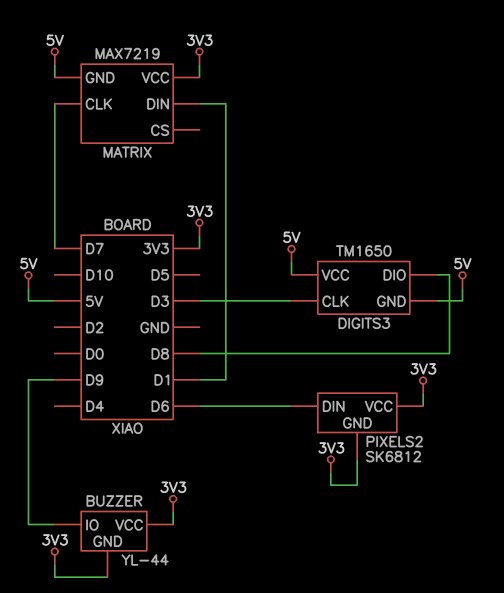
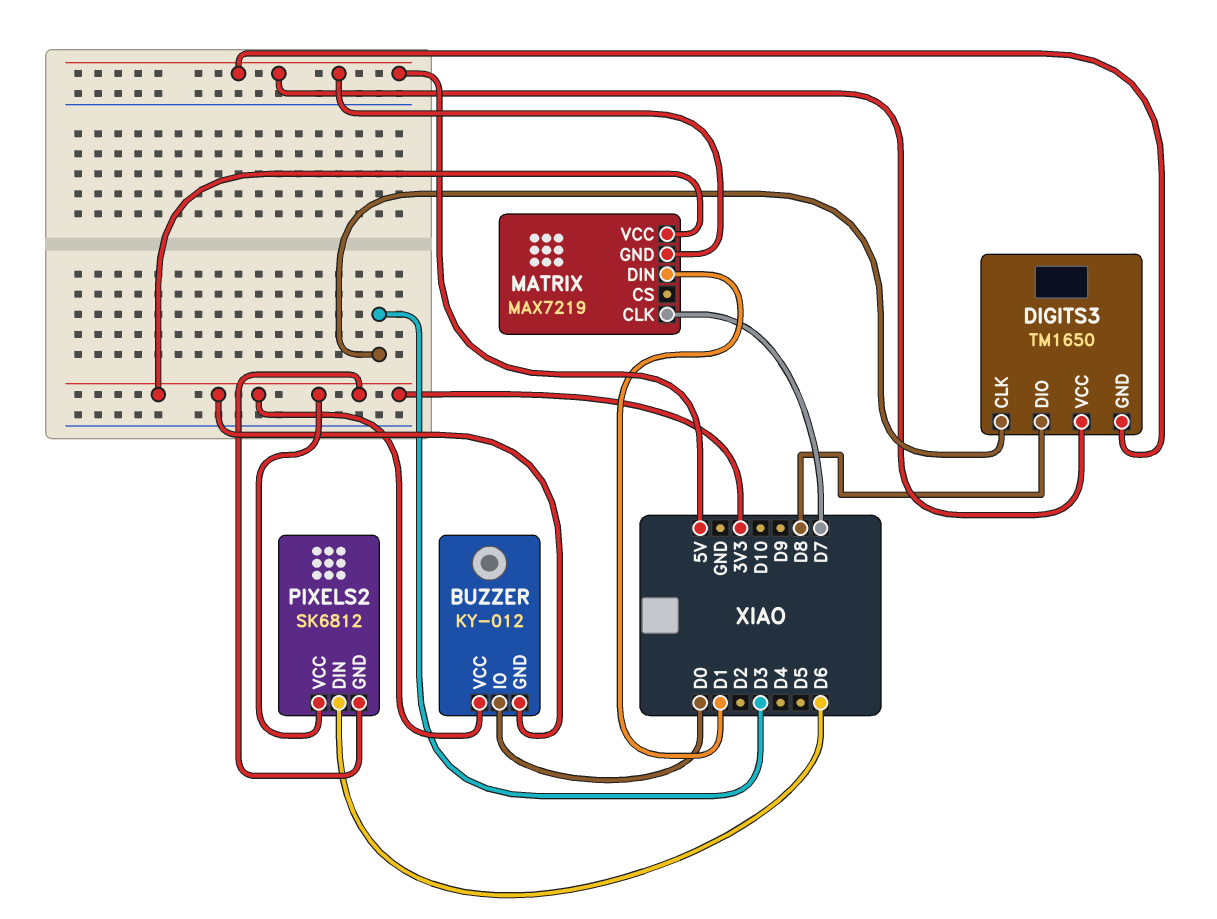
BUZZER: YL-44 -> KY-012
BUZZER pin IO: D9 -> D0

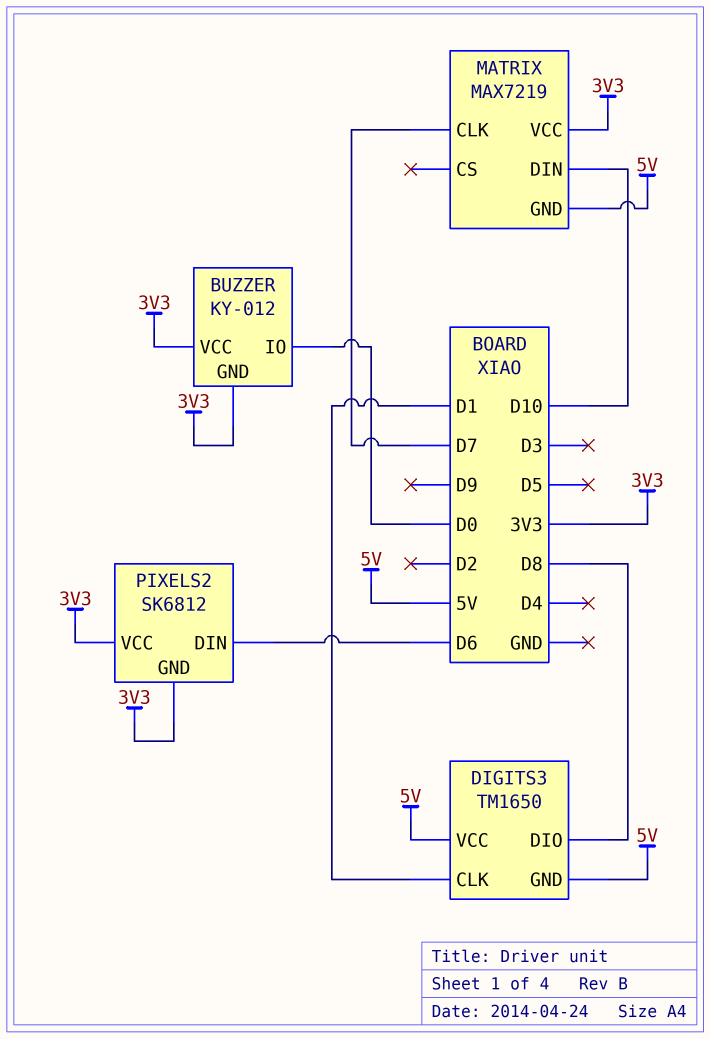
DIGITS3 pin CLK: D3 -> D1
MATRIX pin DIN: D1 -> D10

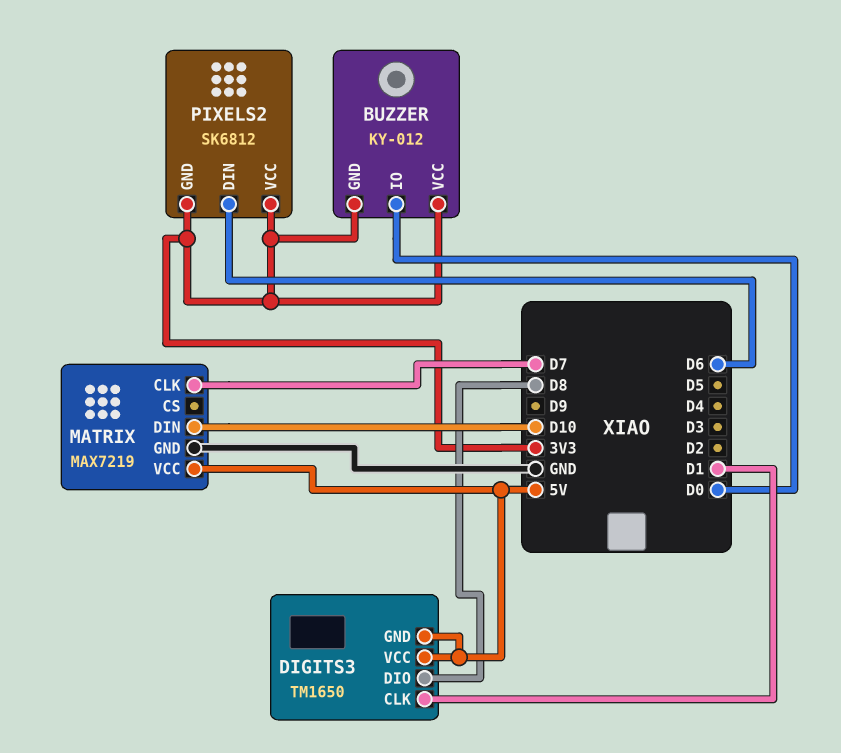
MATRIX pin GND: 5V -> GND
MATRIX pin VCC: 3V3 -> 5V

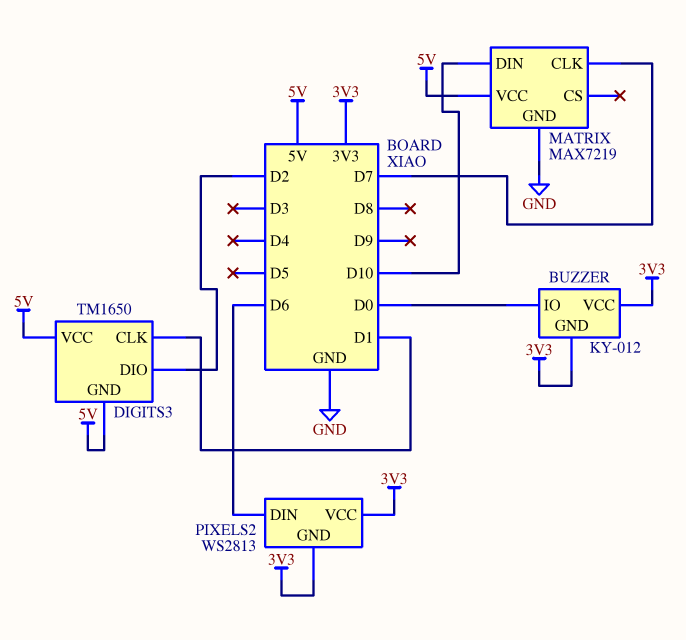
DIGITS3 pin DIO: D8 -> D2
PIXELS2: SK6812 -> WS2813

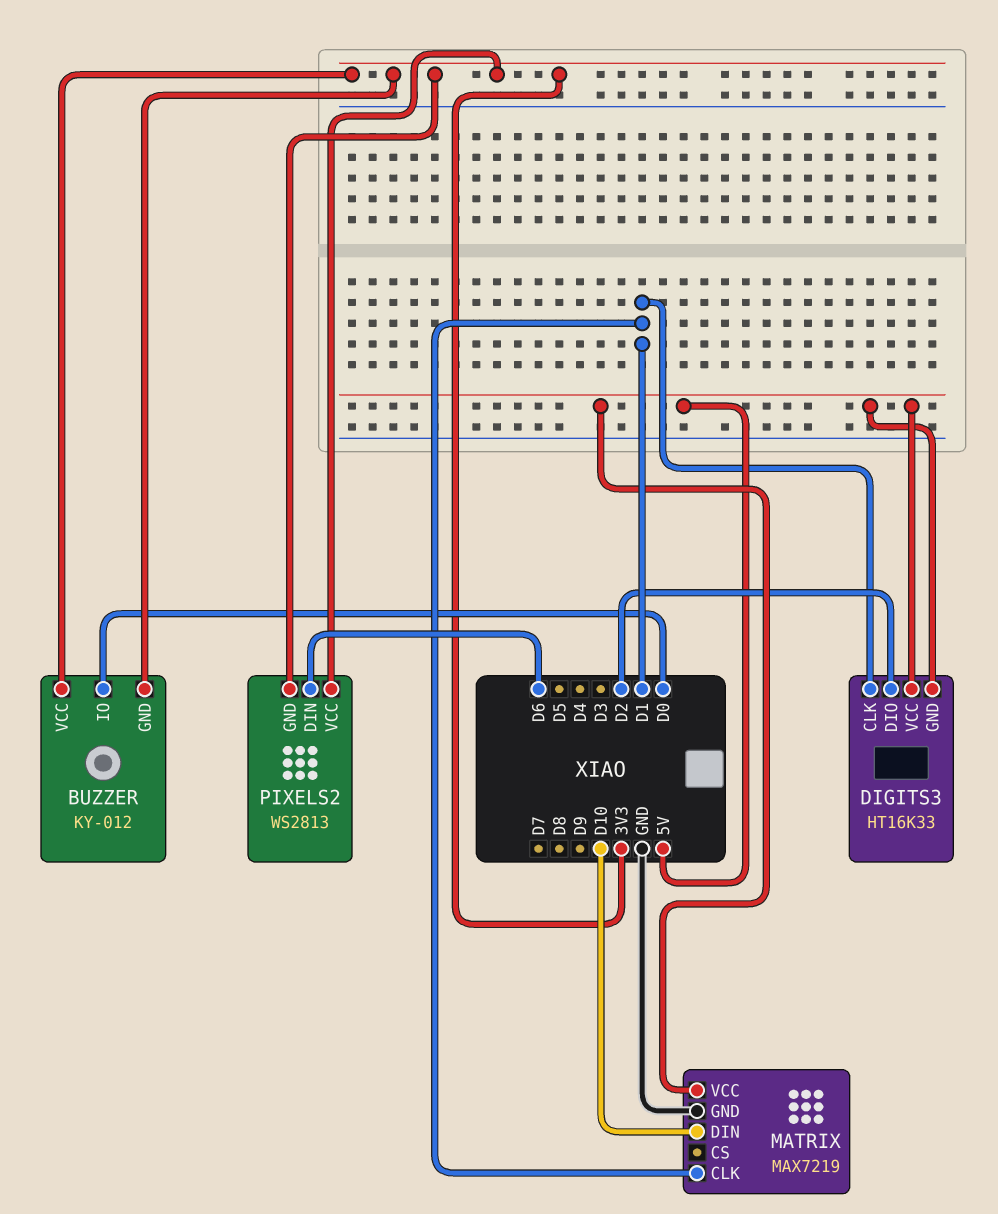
DIGITS3: TM1650 -> HT16K33
MATRIX pin CLK: D7 -> D1

